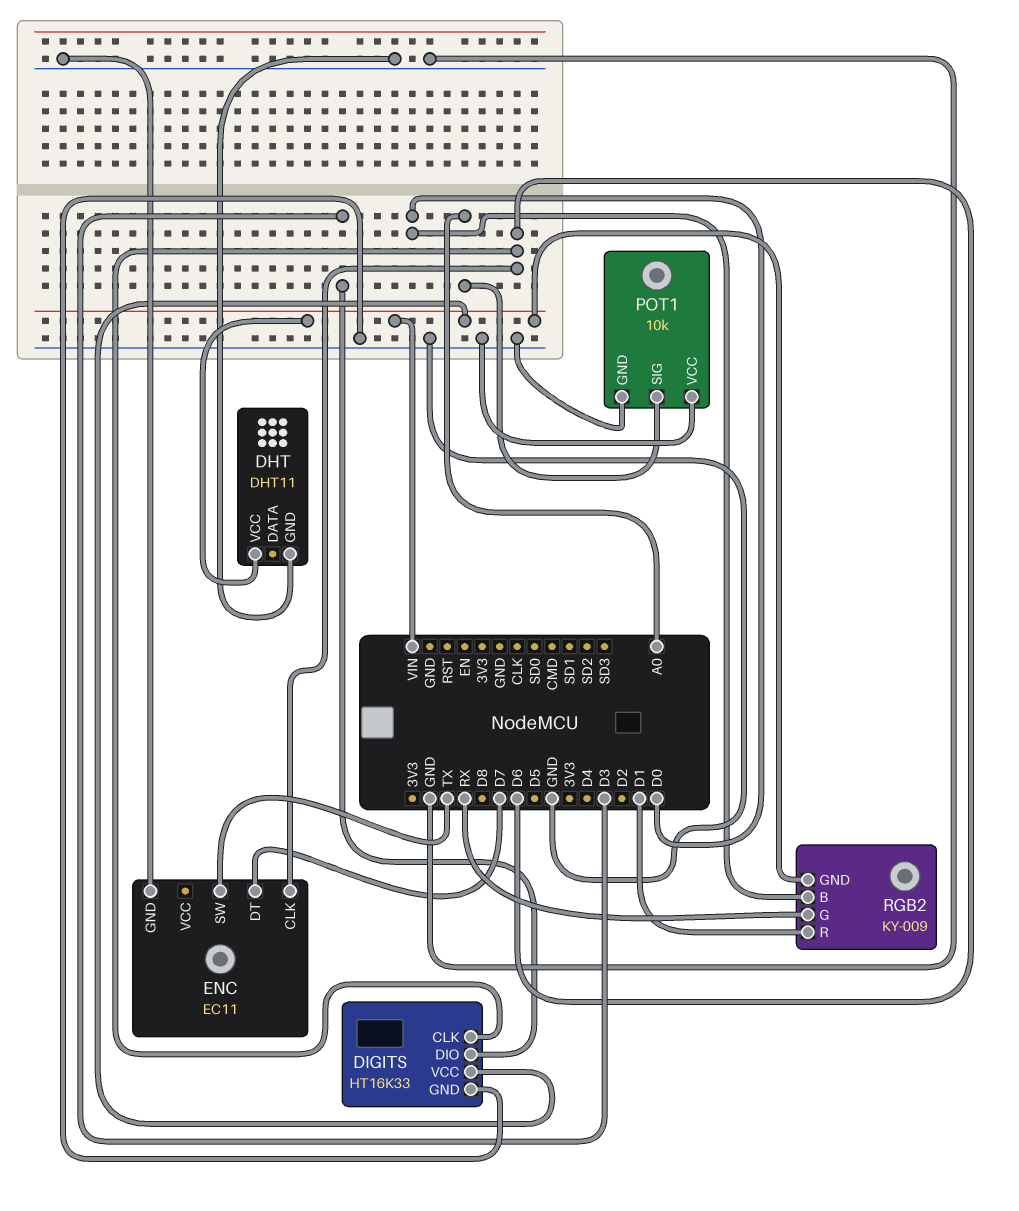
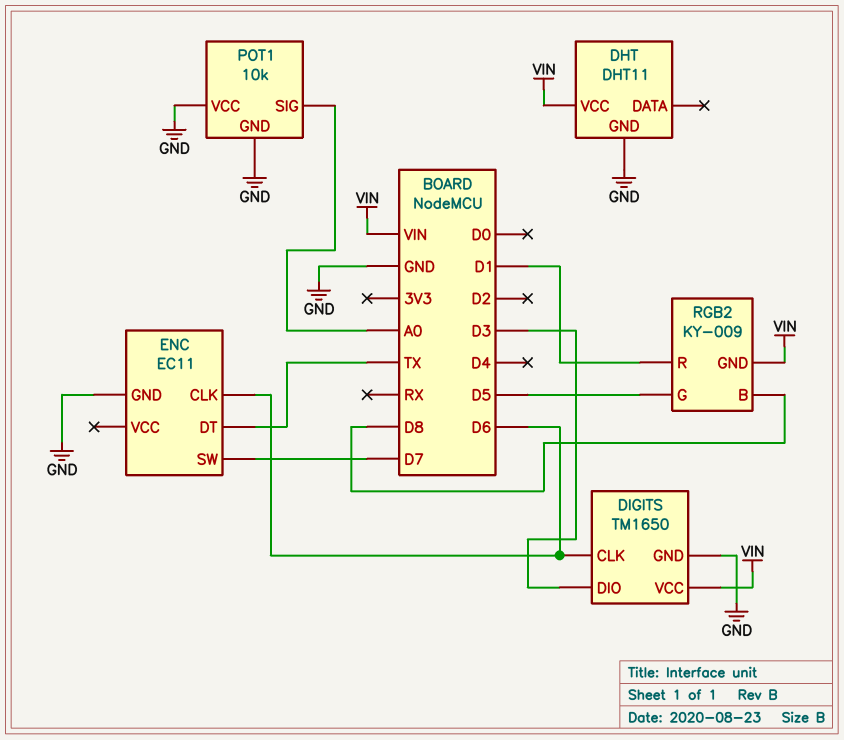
DIGITS: HT16K33 -> TM1650
ENC pin DT: D7 -> TX
ENC pin SW: TX -> D7
RGB2 pin B: D0 -> D8
RGB2 pin G: RX -> D5

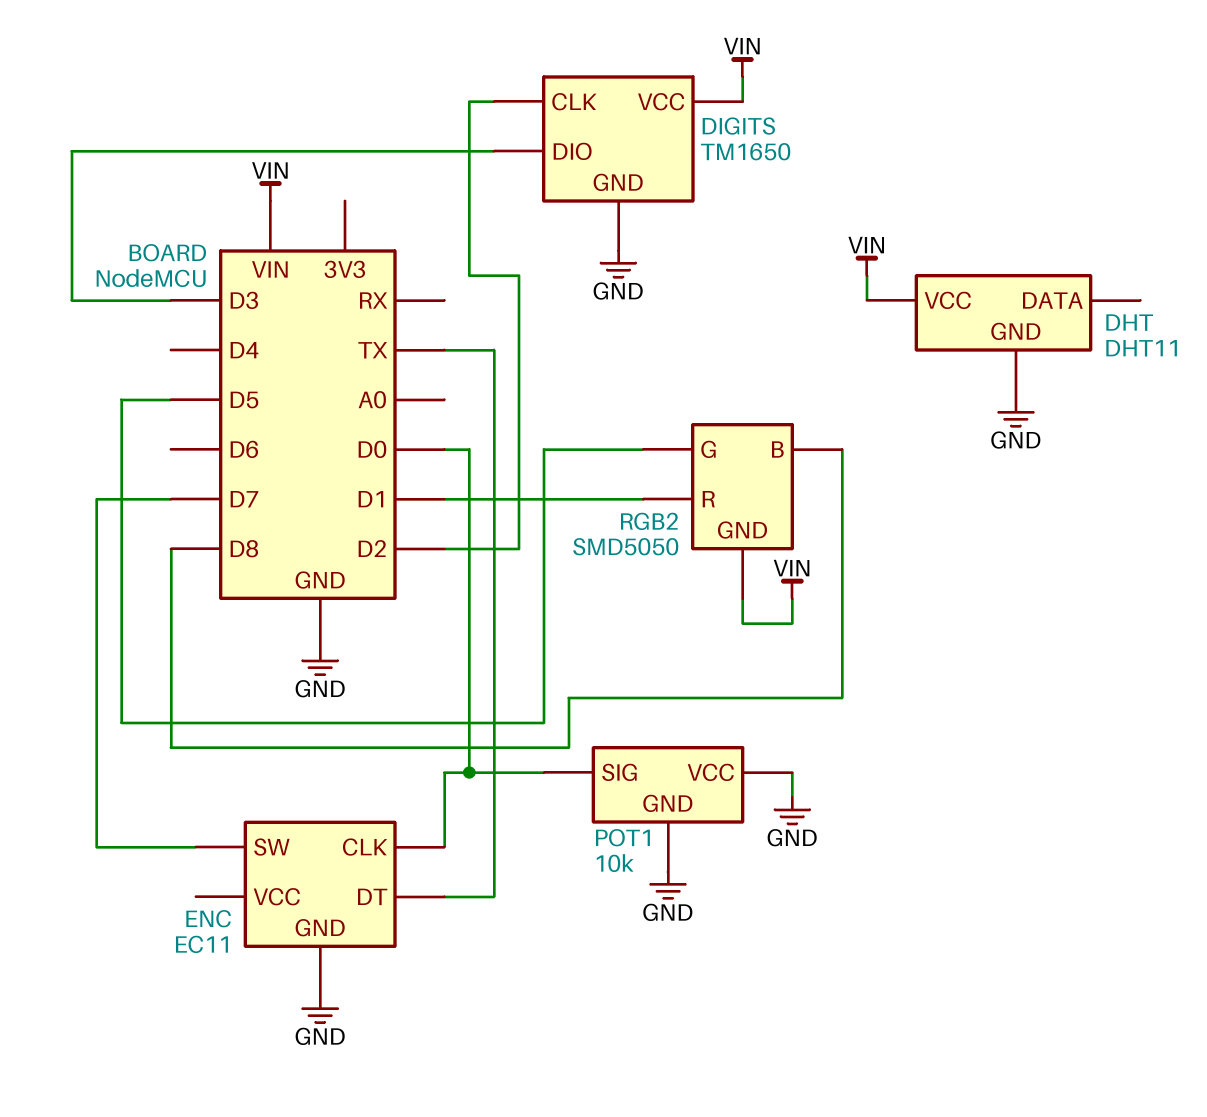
DIGITS pin CLK: D6 -> D2
ENC pin CLK: D6 -> D0
POT1 pin SIG: A0 -> D0
RGB2: KY-009 -> SMD5050

